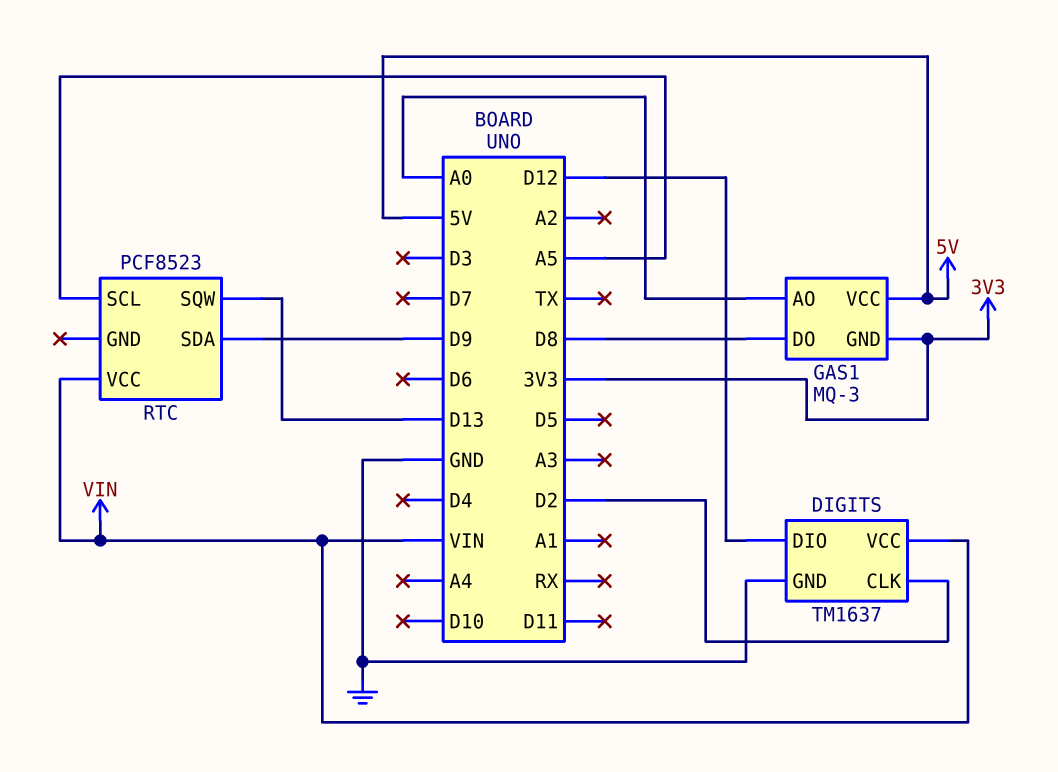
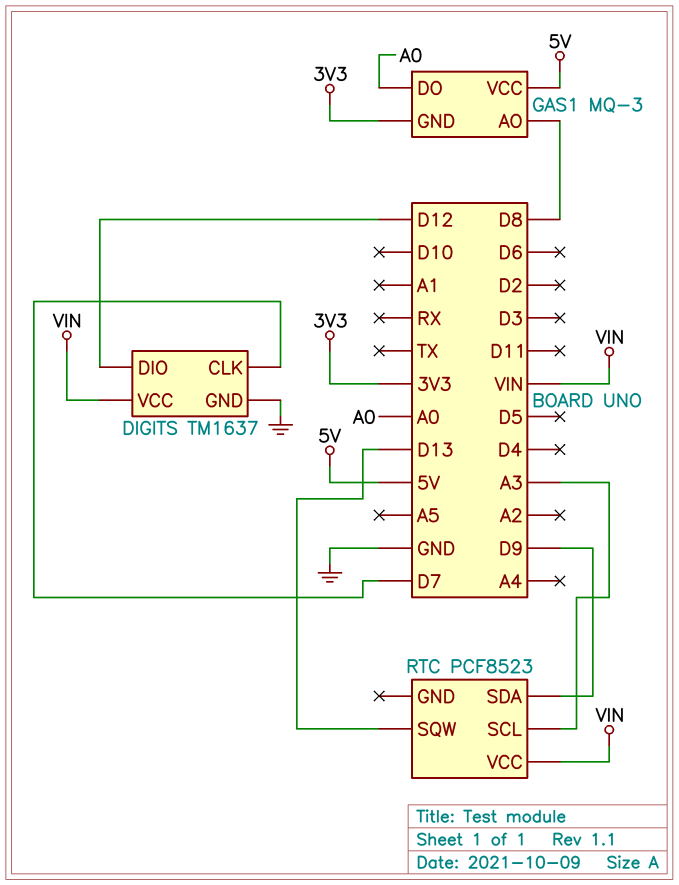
DIGITS pin CLK: D2 -> D7
GAS1 pin AO: A0 -> D8
GAS1 pin DO: D8 -> A0
RTC pin SCL: A5 -> A3

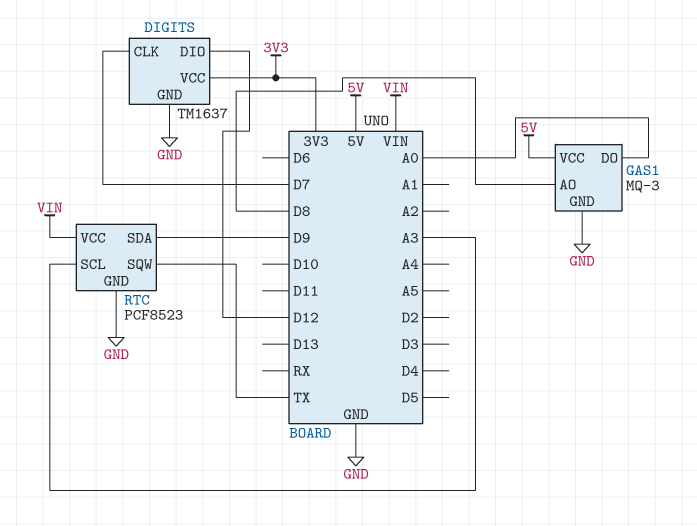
DIGITS pin VCC: VIN -> 3V3
GAS1 pin GND: 3V3 -> GND
RTC pin GND: none -> GND
RTC pin SQW: D13 -> TX

